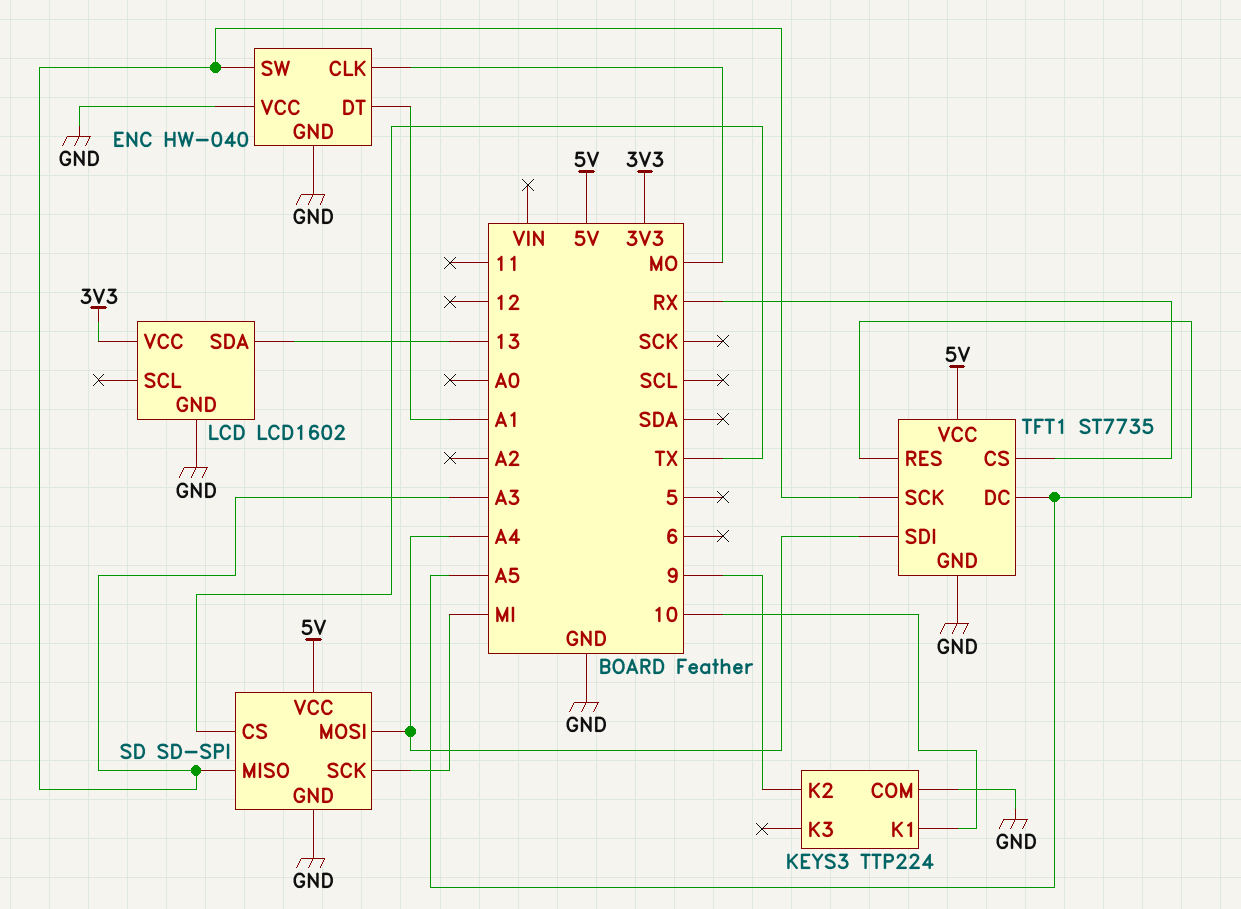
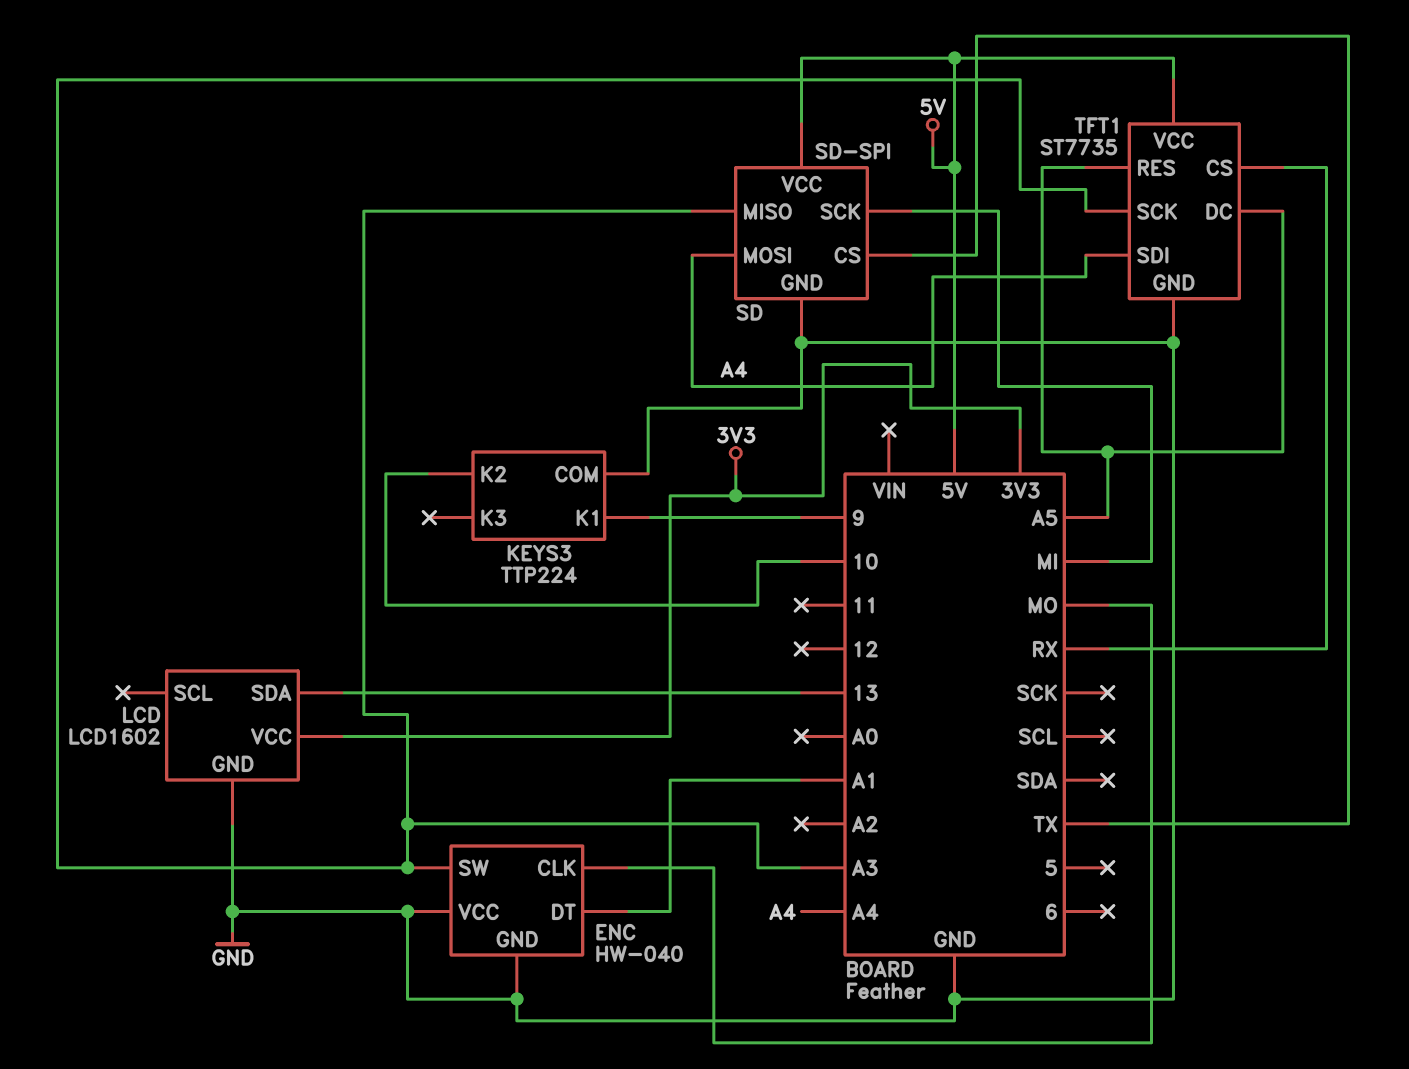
KEYS3 pin K1: 10 -> 9
KEYS3 pin K2: 9 -> 10

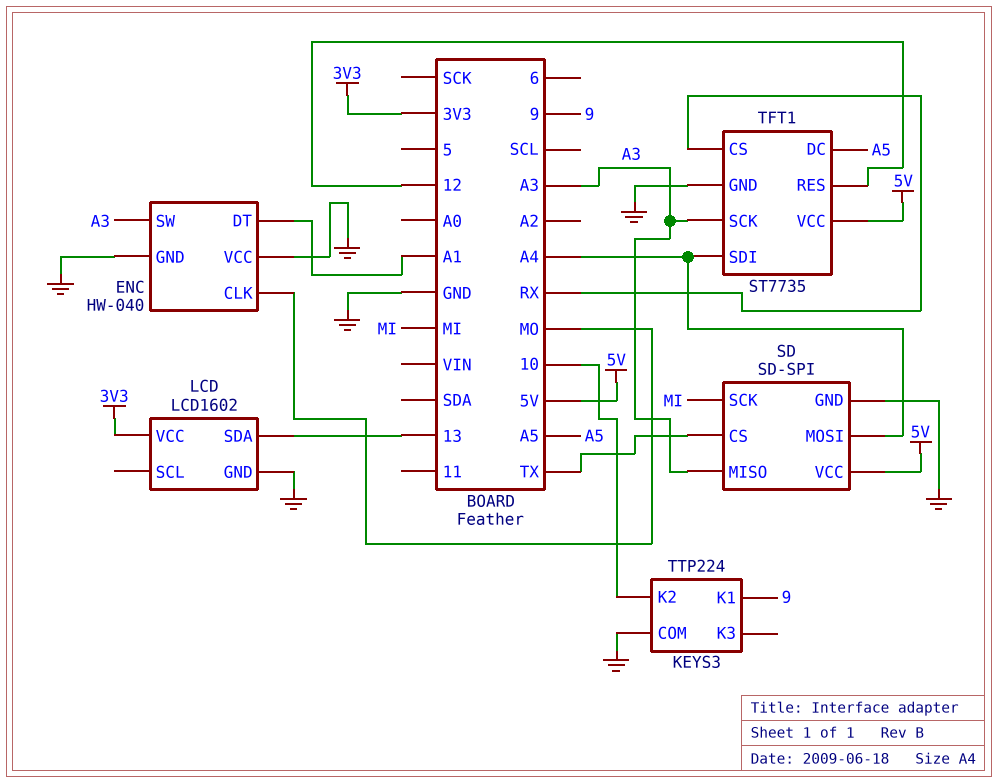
TFT1 pin RES: A5 -> 12

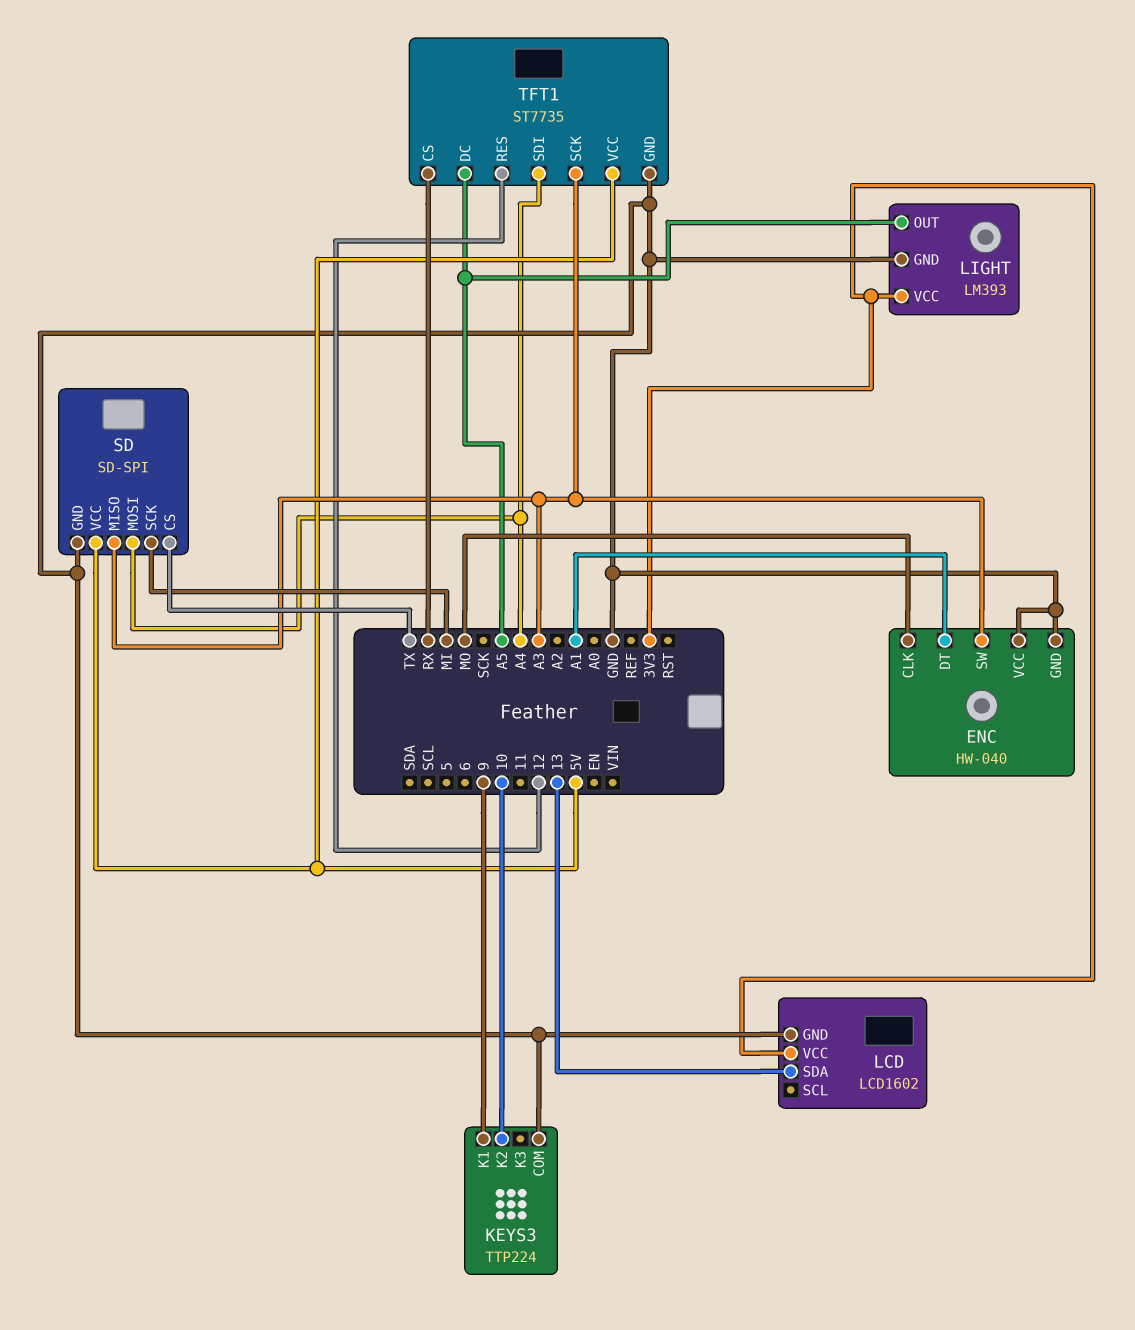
LIGHT: none -> LM393
LIGHT pin GND: none -> GND
LIGHT pin OUT: none -> A5
LIGHT pin VCC: none -> 3V3

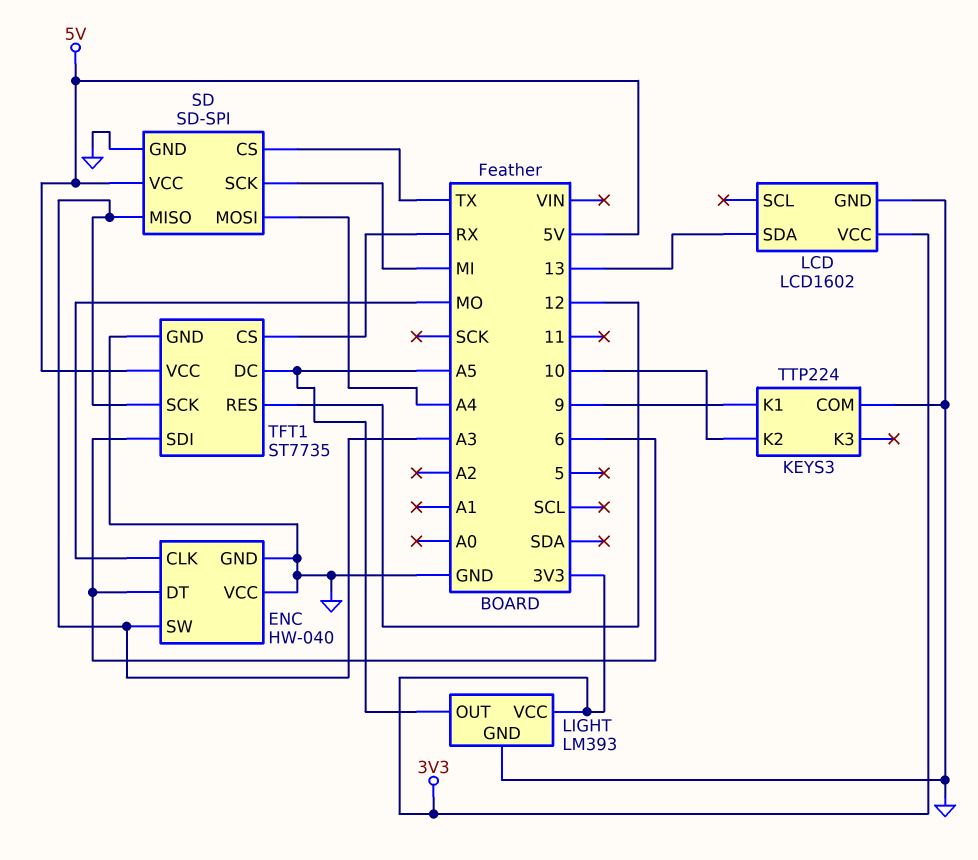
ENC pin DT: A1 -> 6
TFT1 pin SDI: A4 -> 6

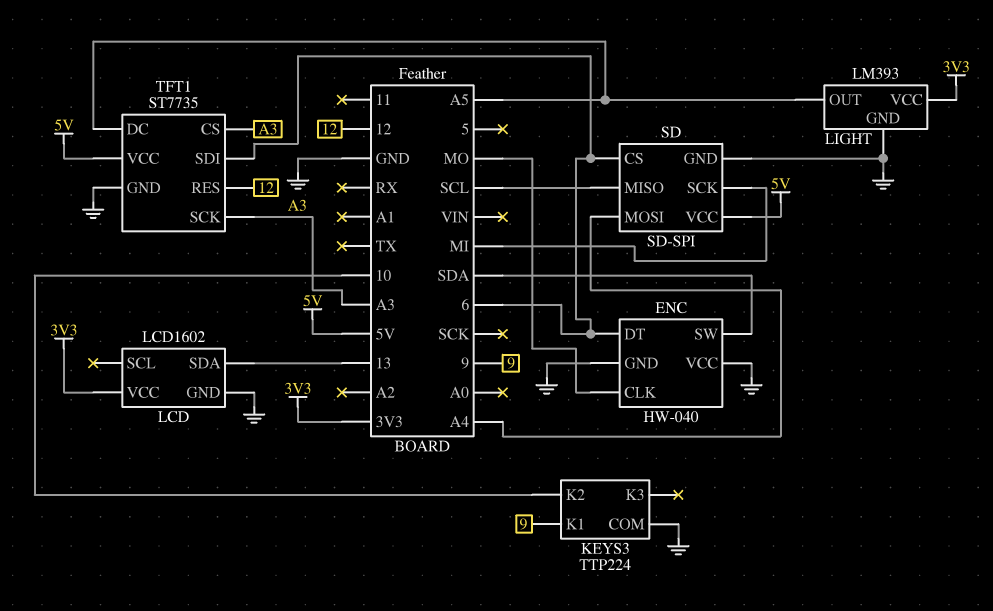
ENC pin SW: A3 -> SDA
SD pin CS: TX -> 6
SD pin MISO: A3 -> SCL
TFT1 pin CS: RX -> A3

